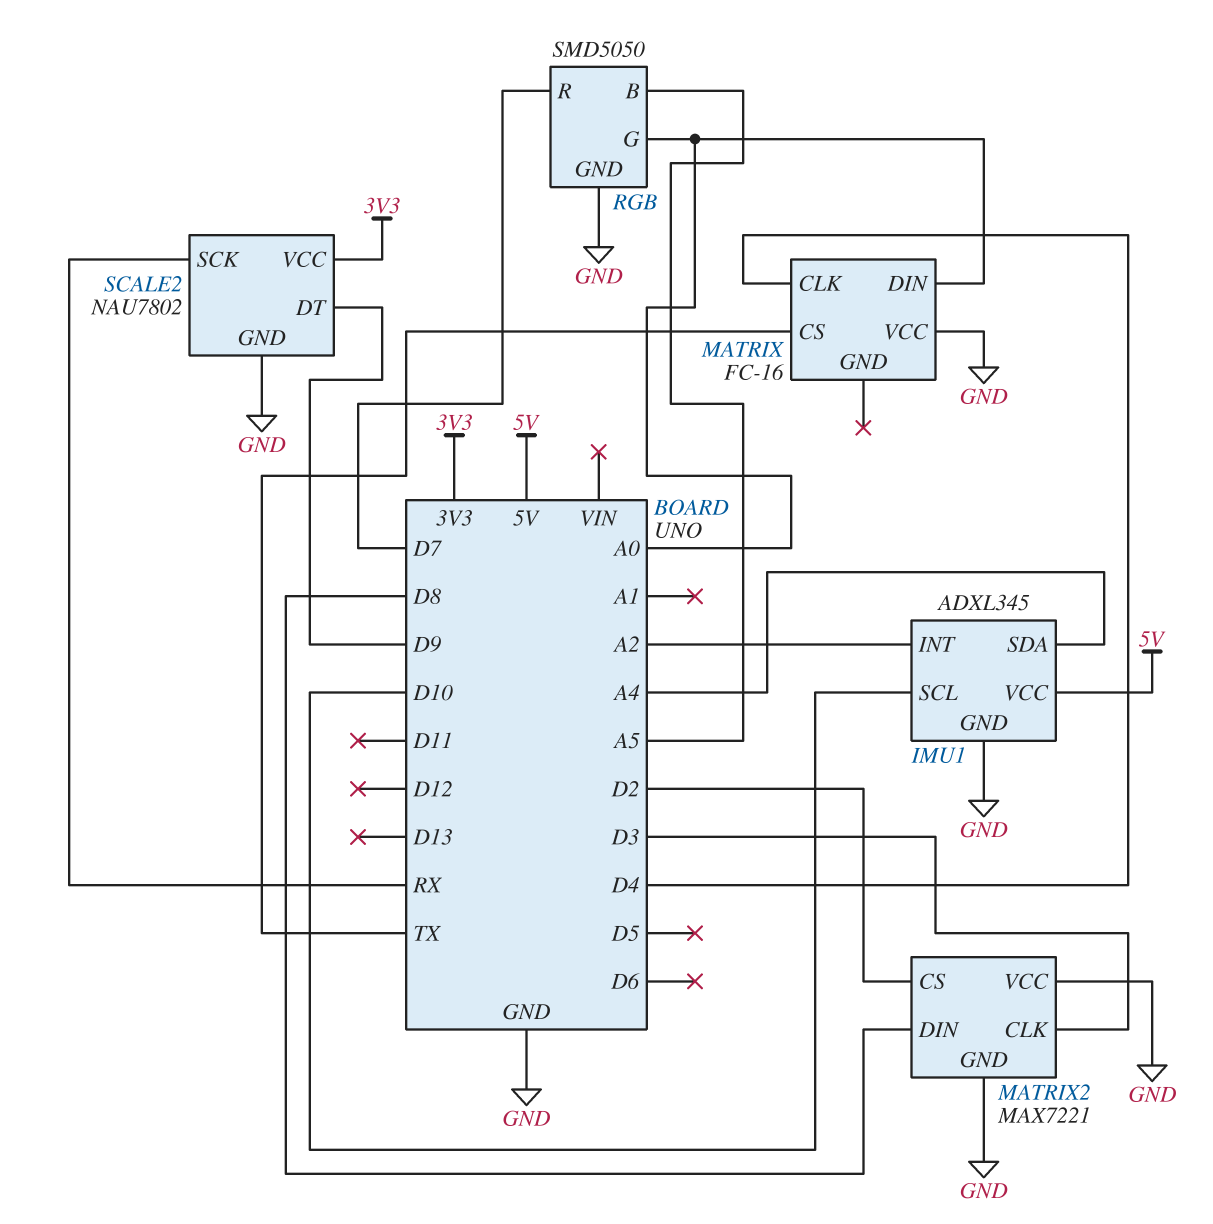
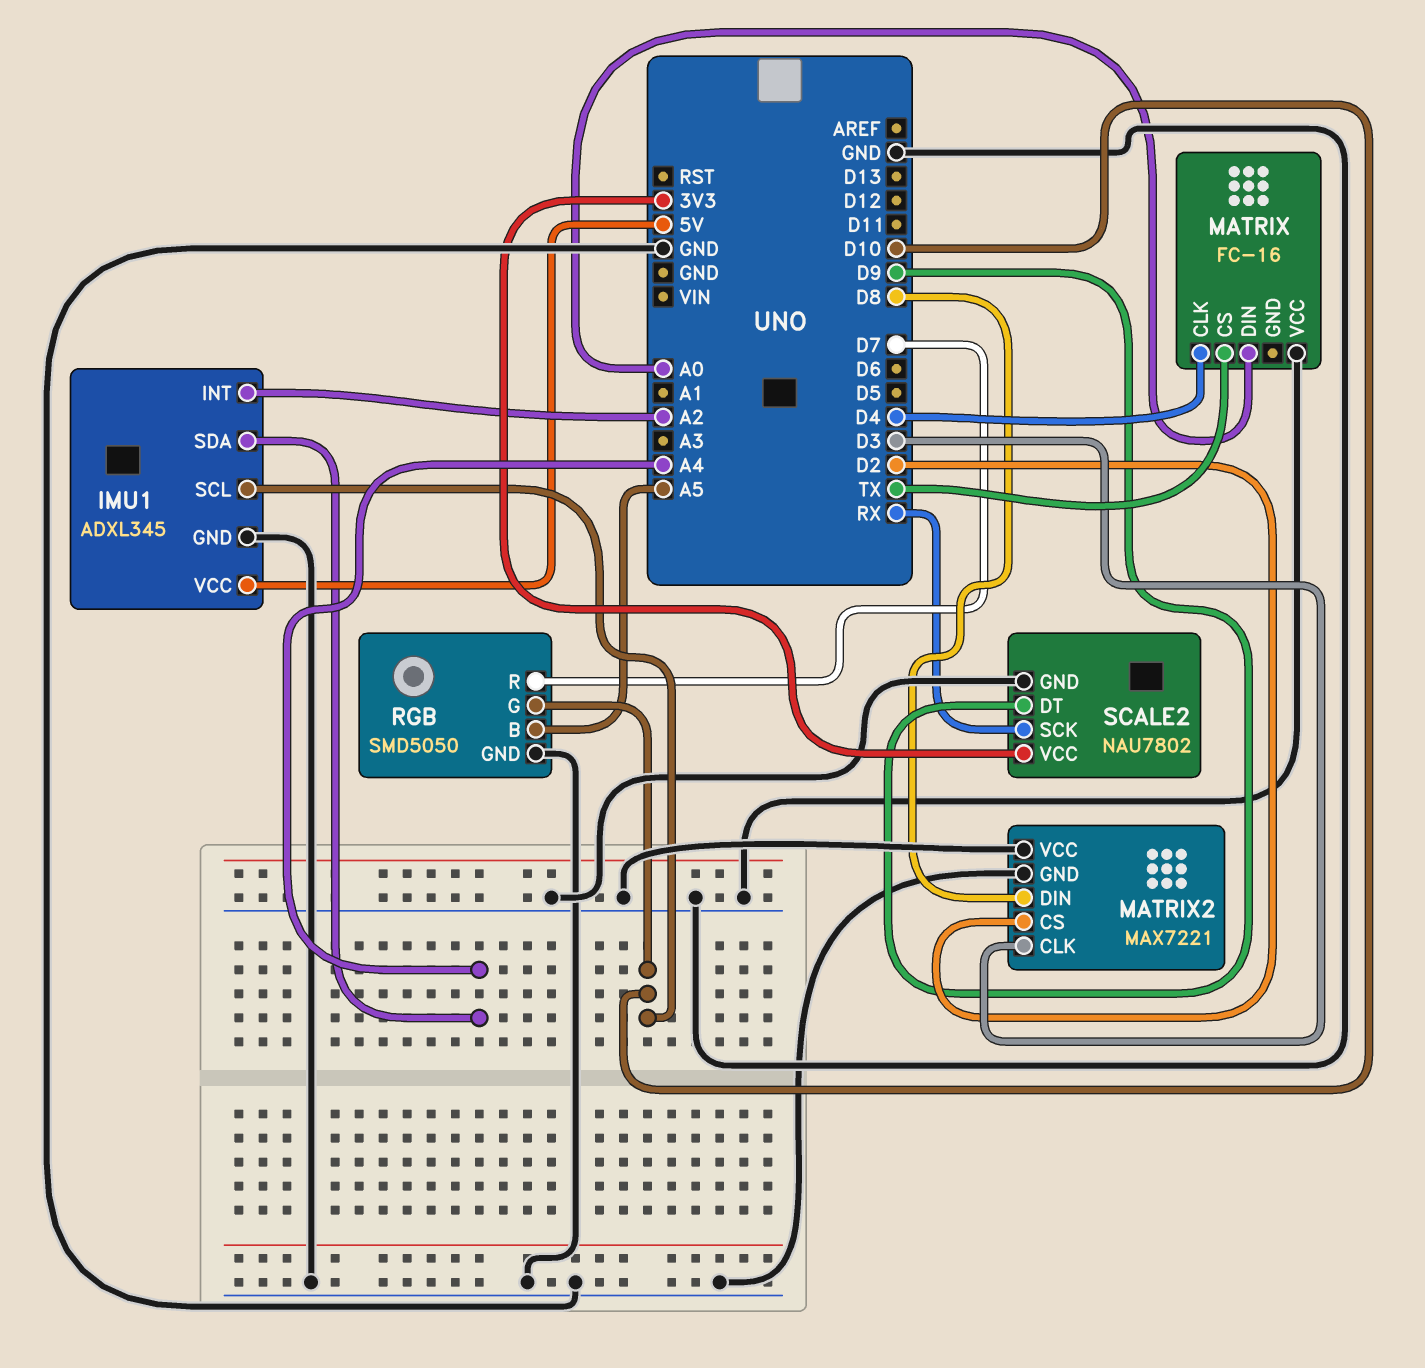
RGB pin G: A0 -> D10

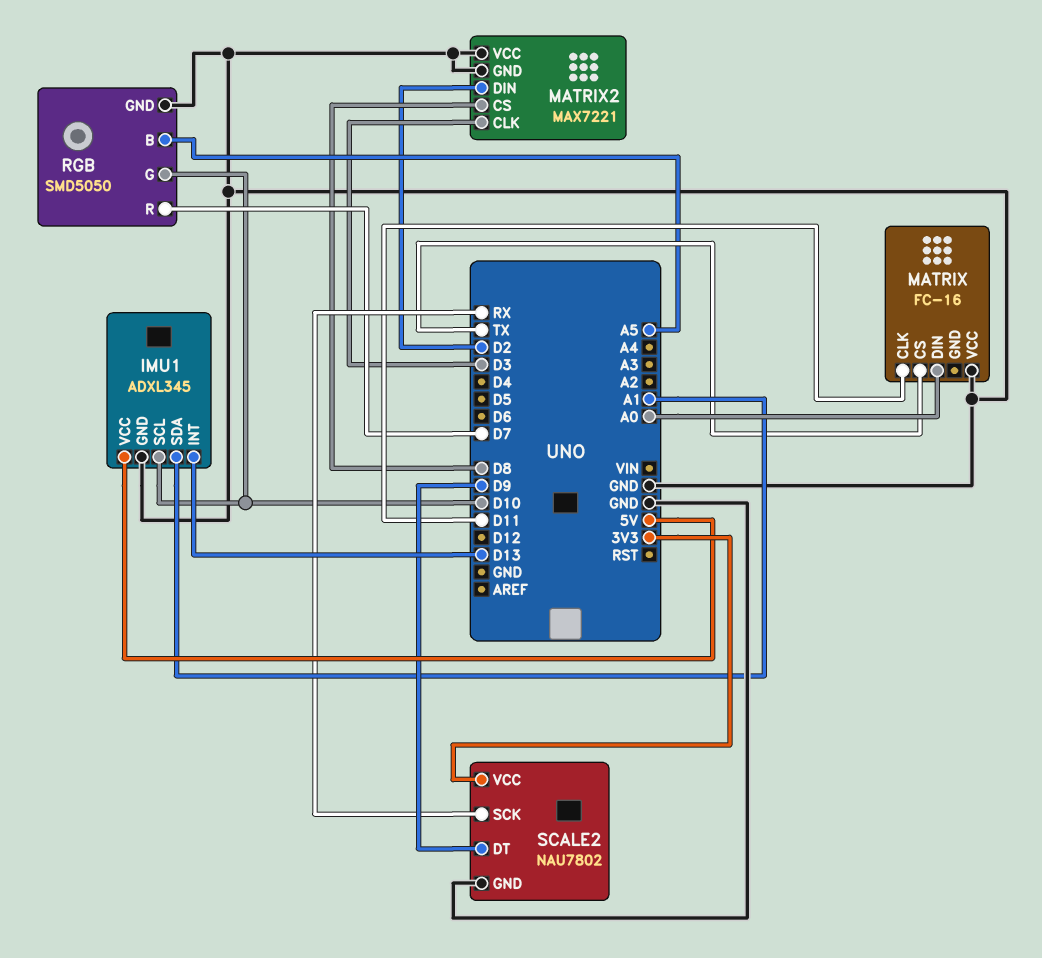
IMU1 pin INT: A2 -> D13
IMU1 pin SDA: A4 -> A1
MATRIX pin CLK: D4 -> D11
MATRIX2 pin CS: D2 -> D8
MATRIX2 pin DIN: D8 -> D2

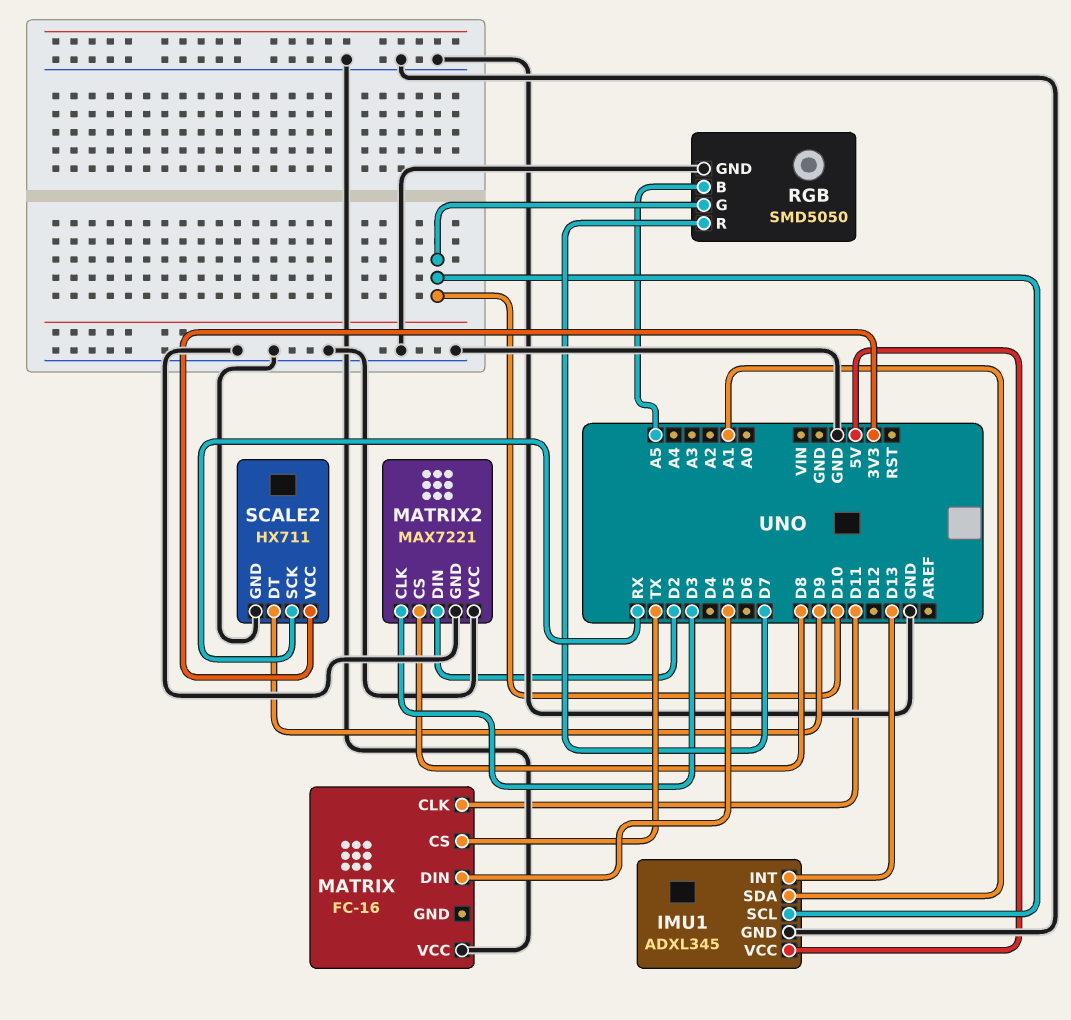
MATRIX pin DIN: A0 -> D5
SCALE2: NAU7802 -> HX711

